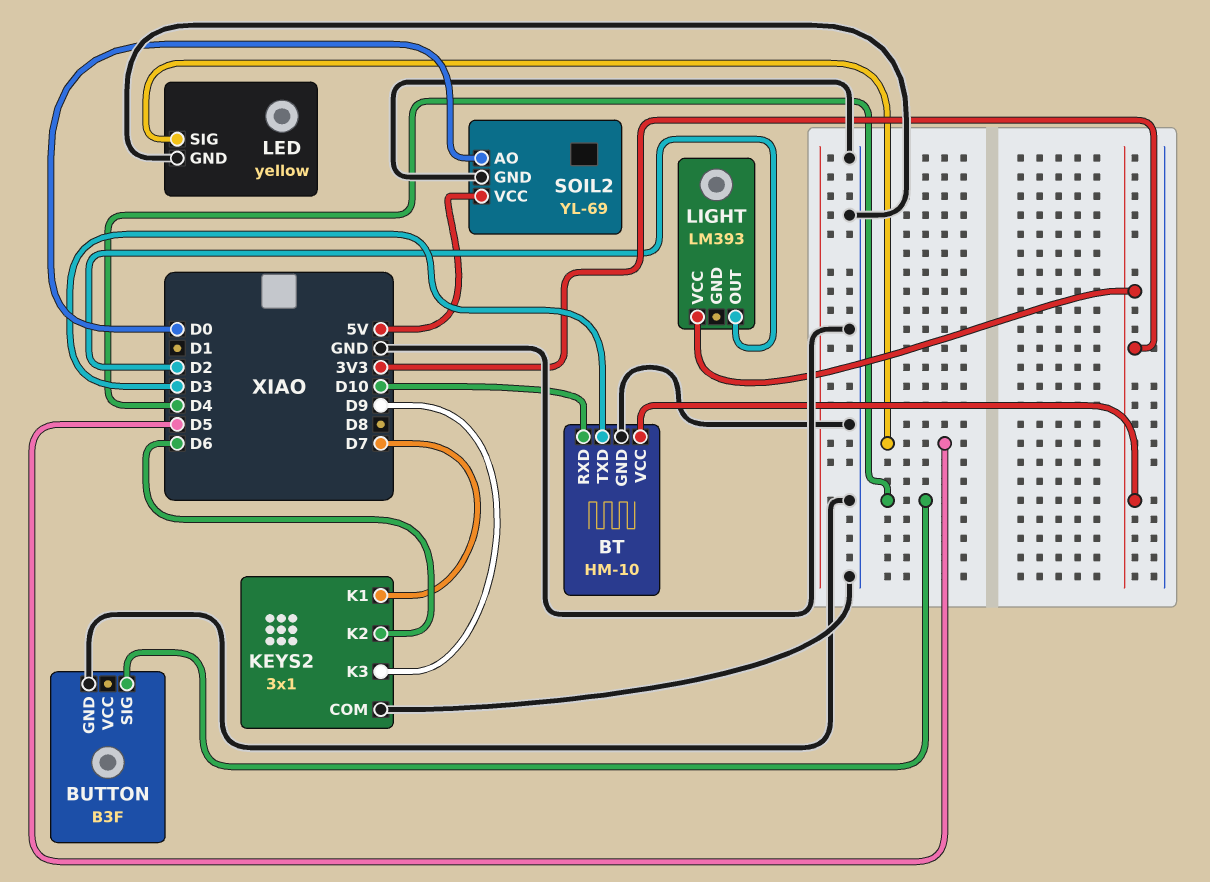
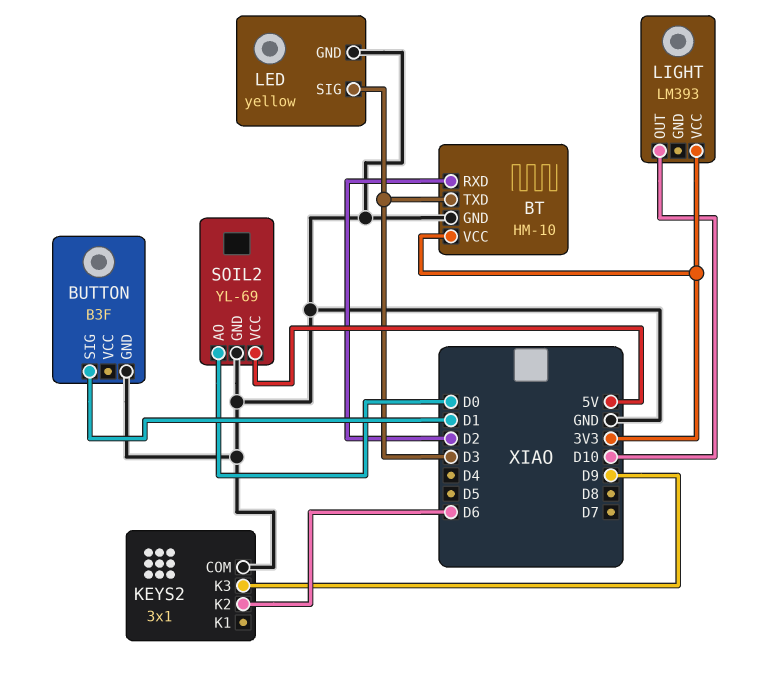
BT pin RXD: D10 -> D2
BUTTON pin SIG: D4 -> D1
KEYS2 pin K1: D7 -> none
LED pin SIG: D5 -> D3
LIGHT pin OUT: D2 -> D10

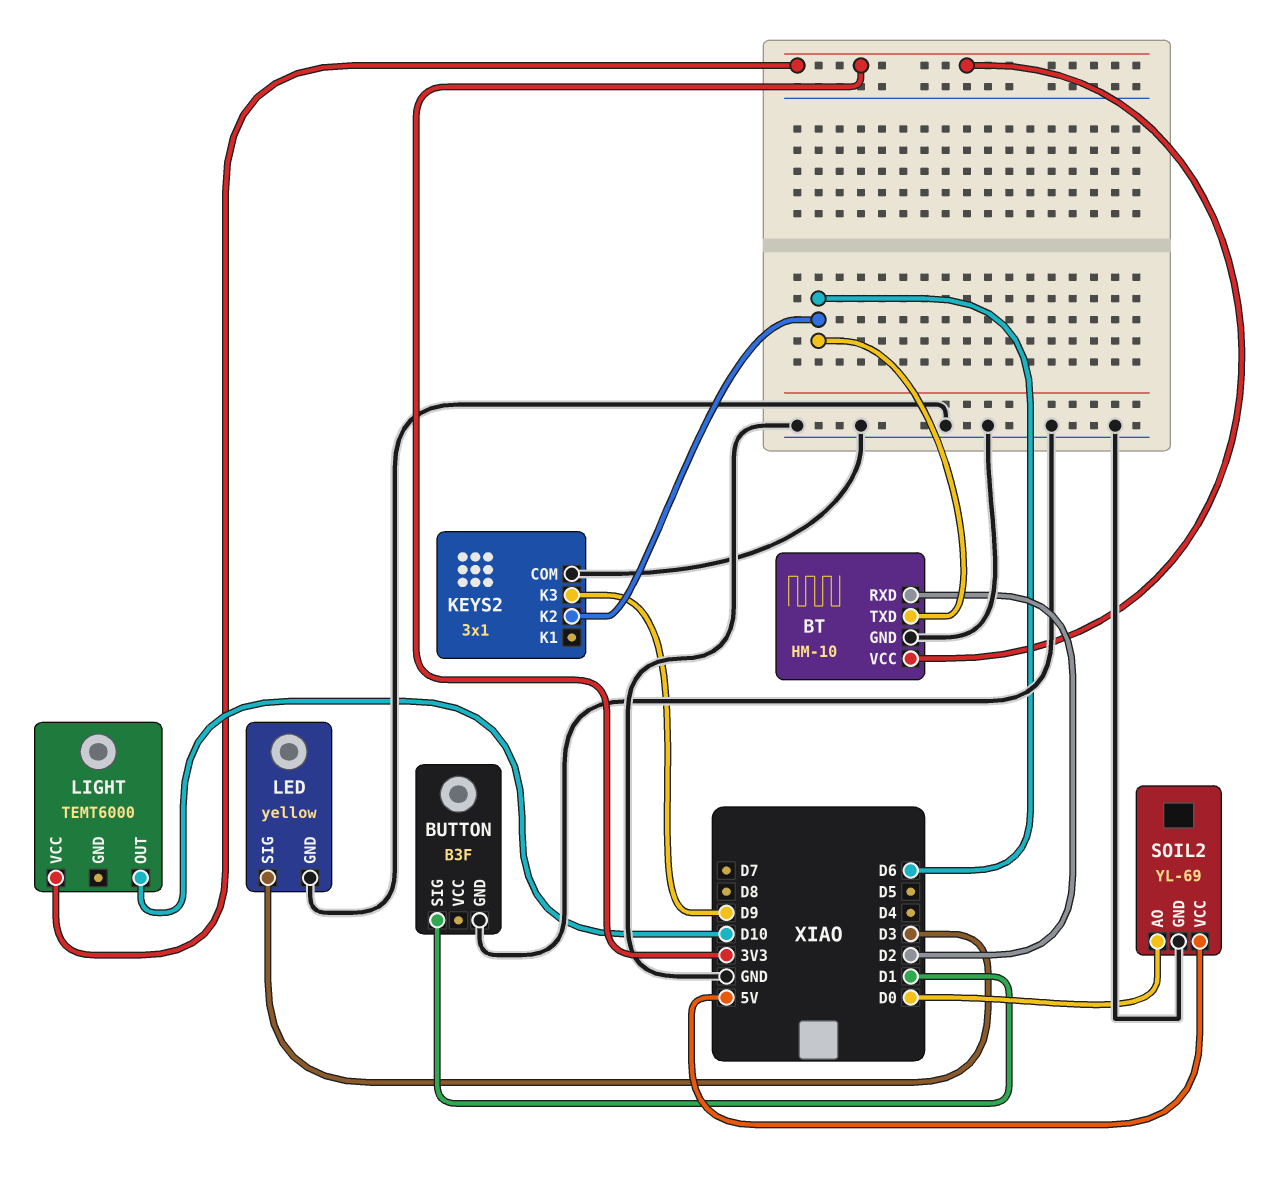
BT pin TXD: D3 -> D6
LIGHT: LM393 -> TEMT6000

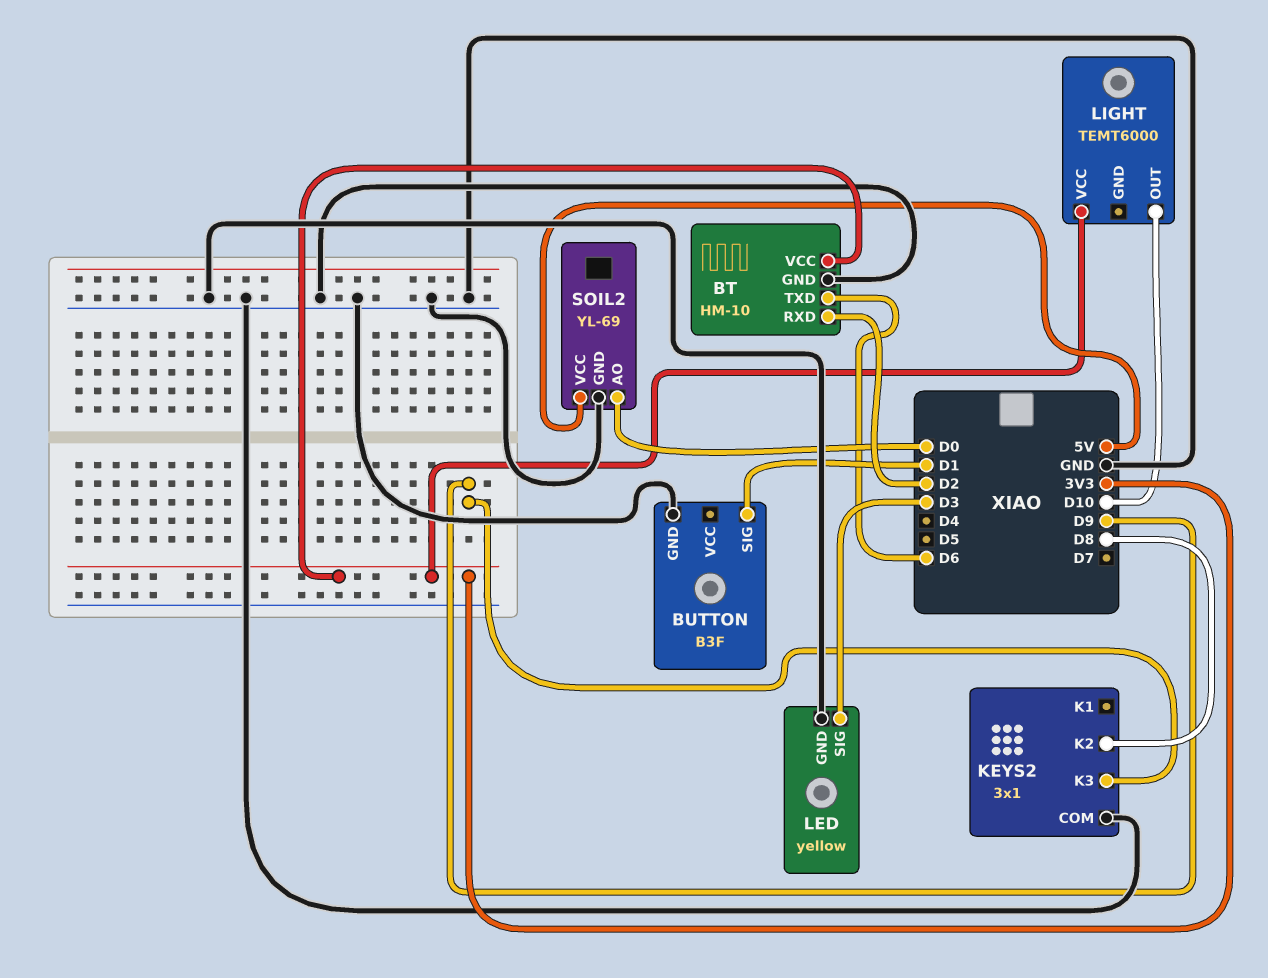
KEYS2 pin K2: D6 -> D8

